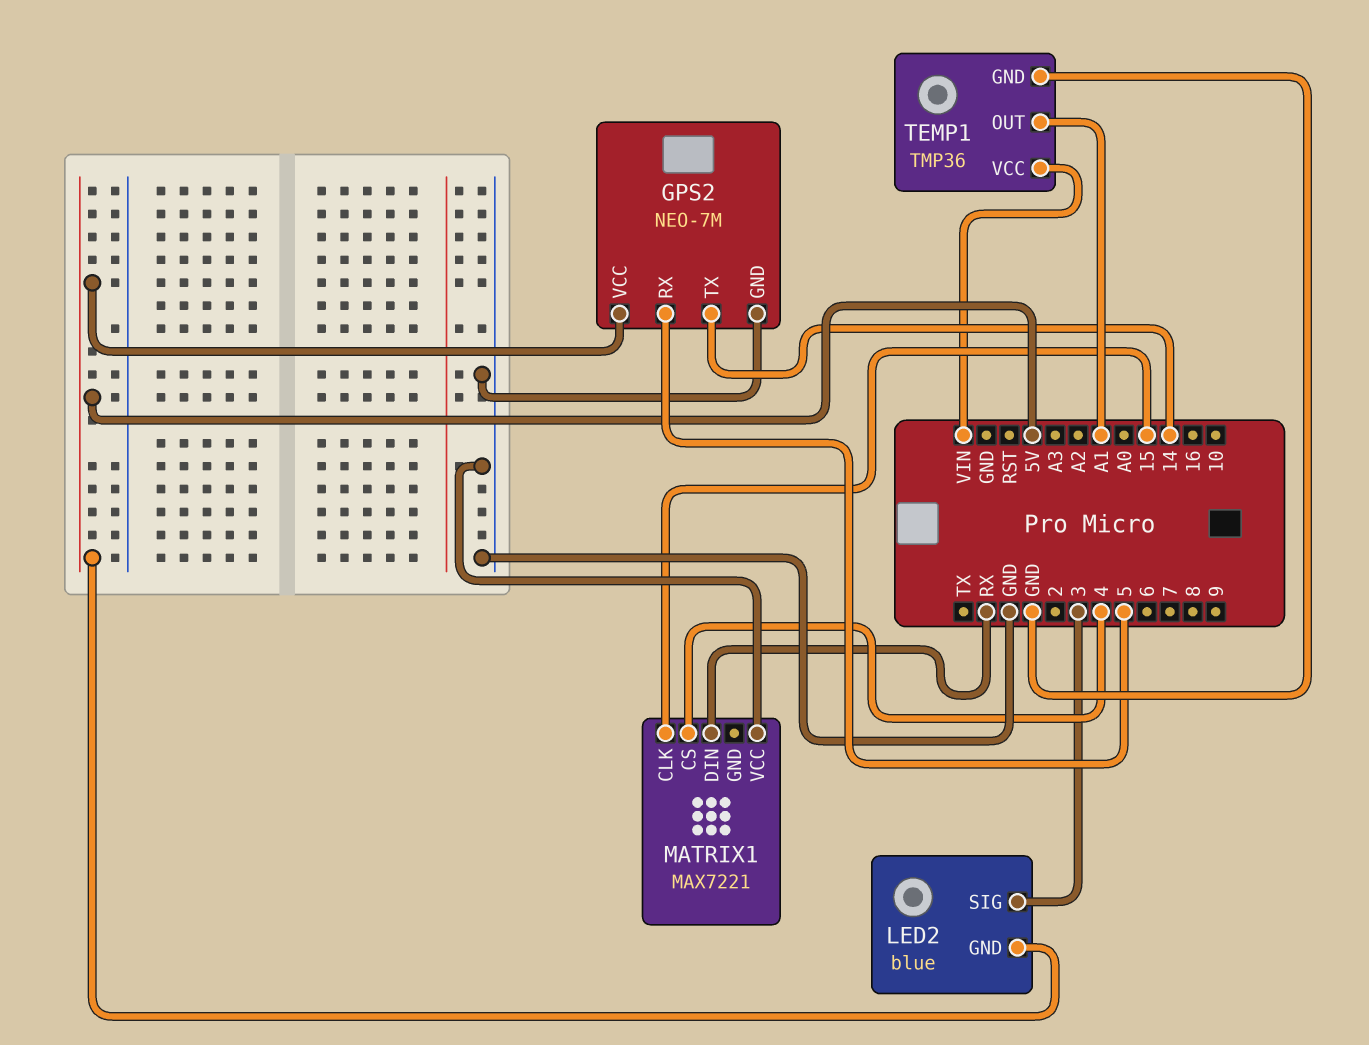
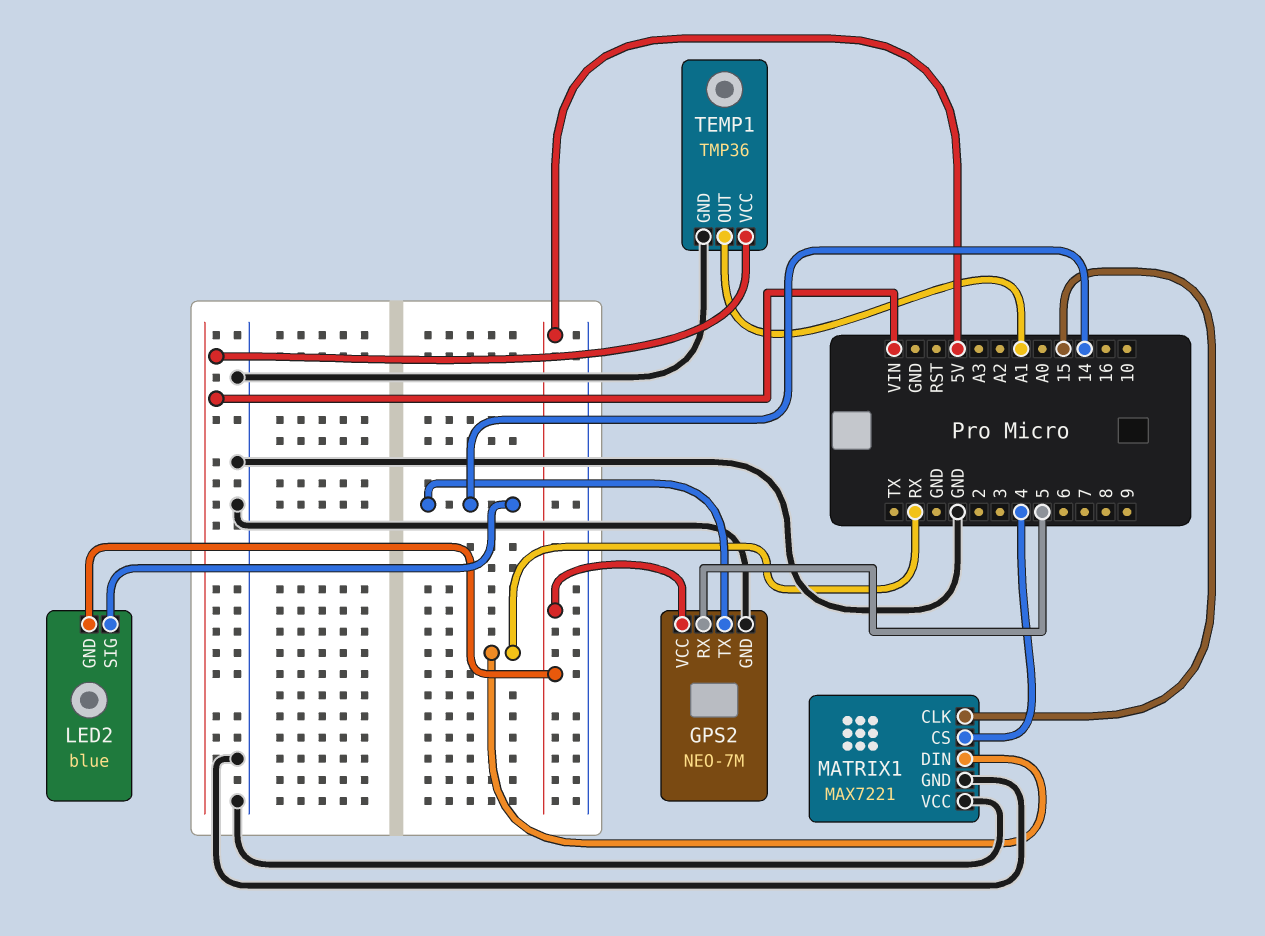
LED2 pin SIG: 3 -> 14
MATRIX1 pin GND: none -> GND

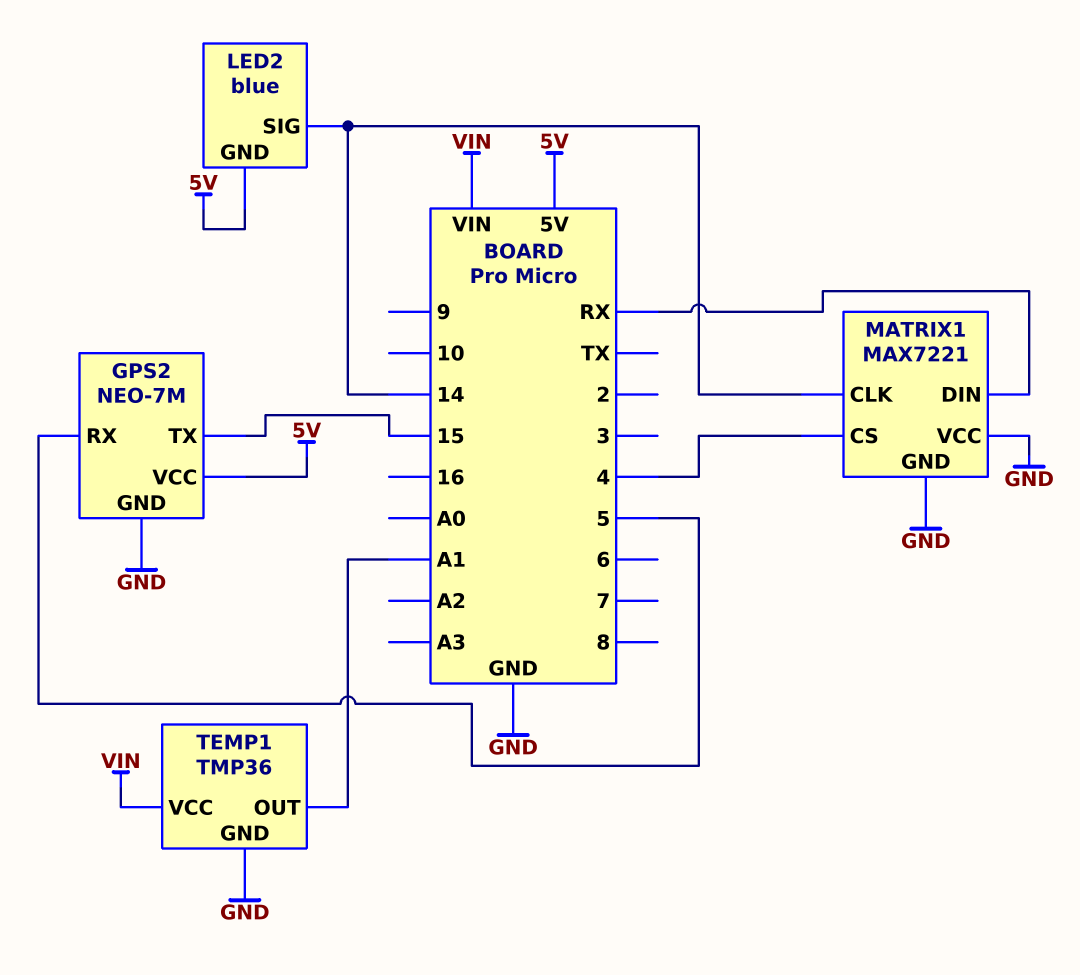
GPS2 pin TX: 14 -> 15
MATRIX1 pin CLK: 15 -> 14

